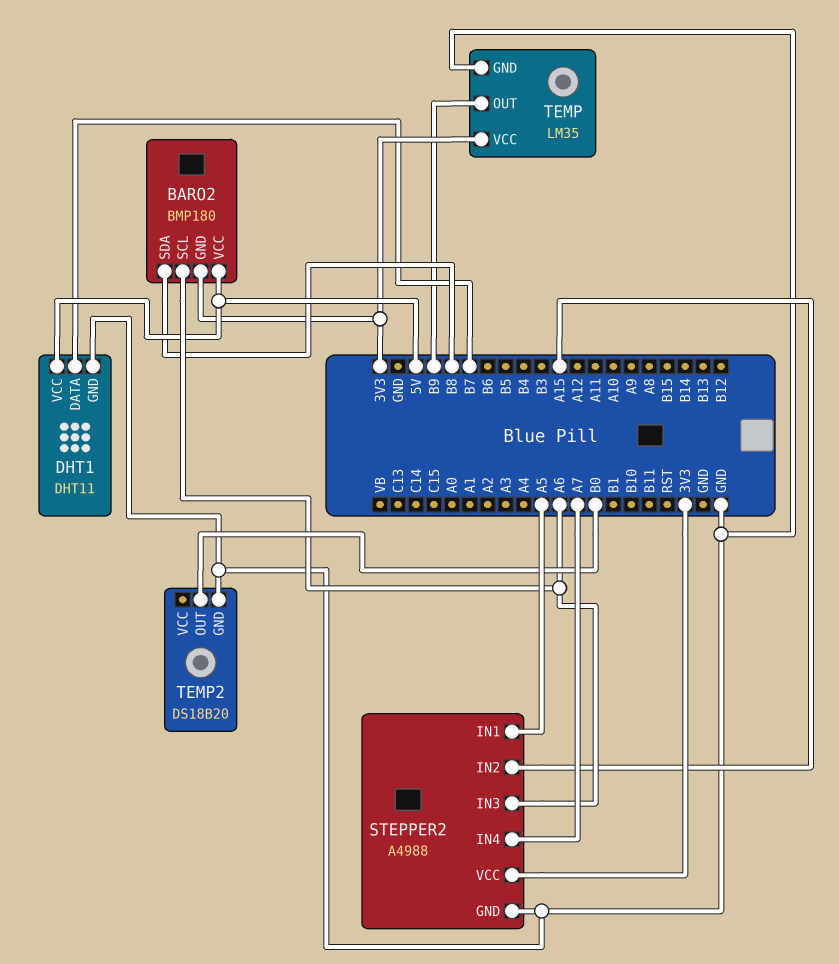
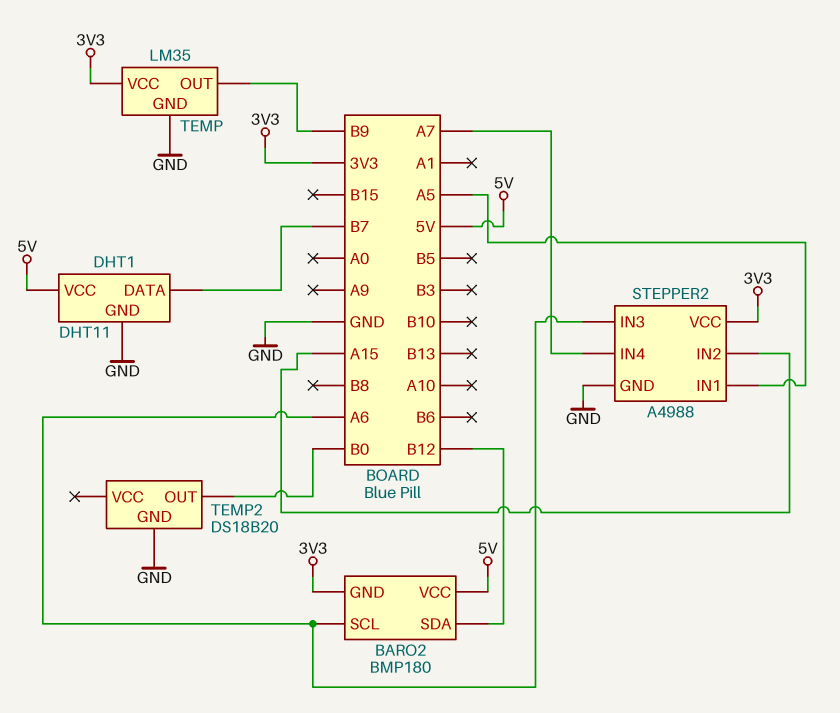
BARO2 pin SDA: B8 -> B12

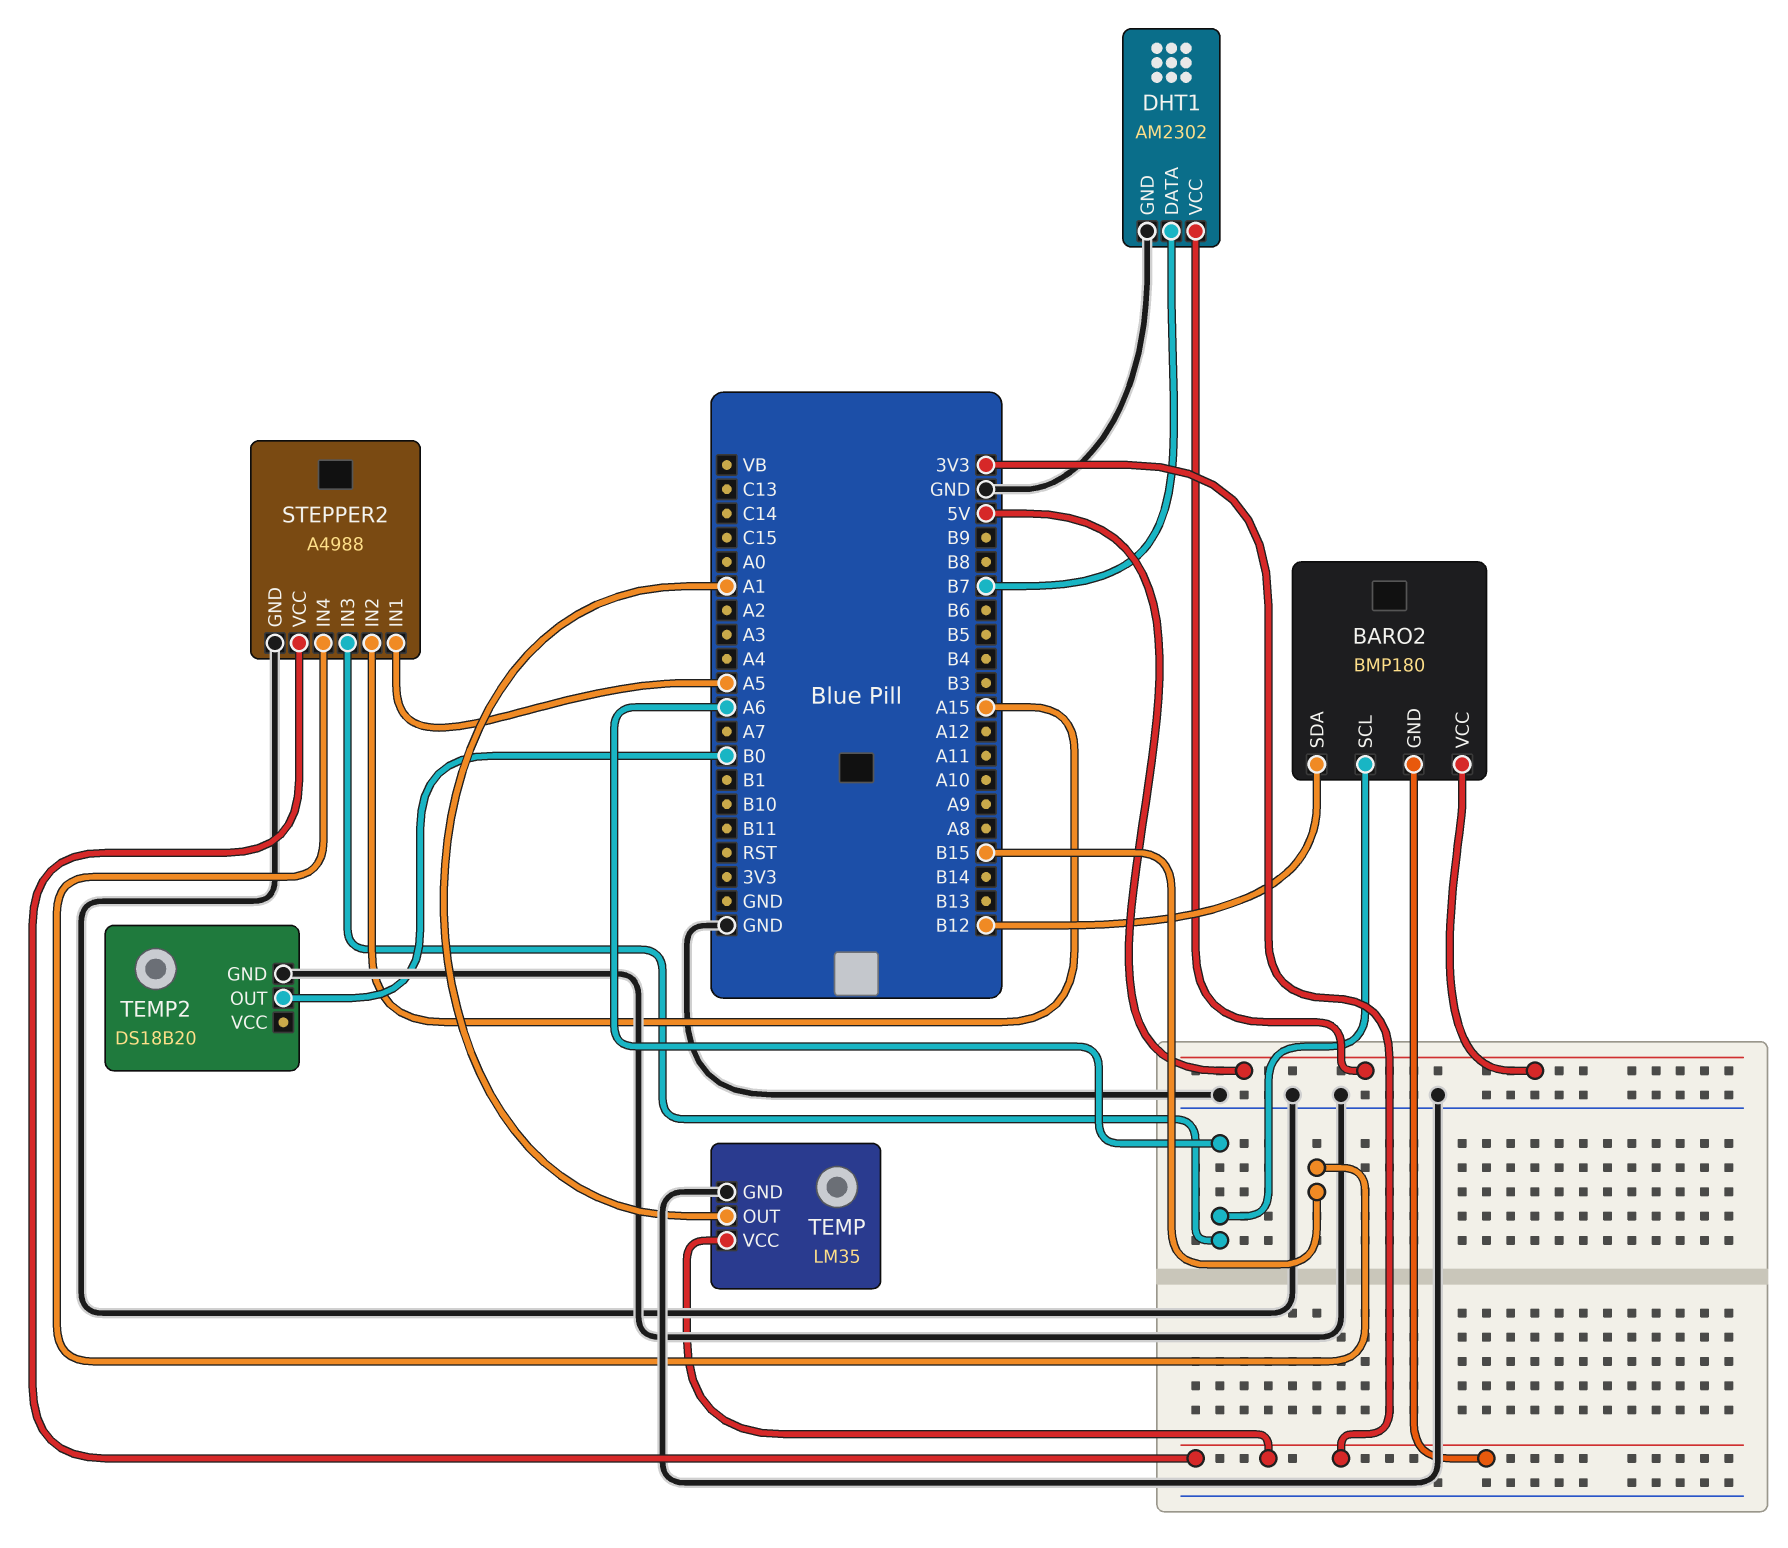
DHT1: DHT11 -> AM2302
STEPPER2 pin IN4: A7 -> B15
TEMP pin OUT: B9 -> A1

